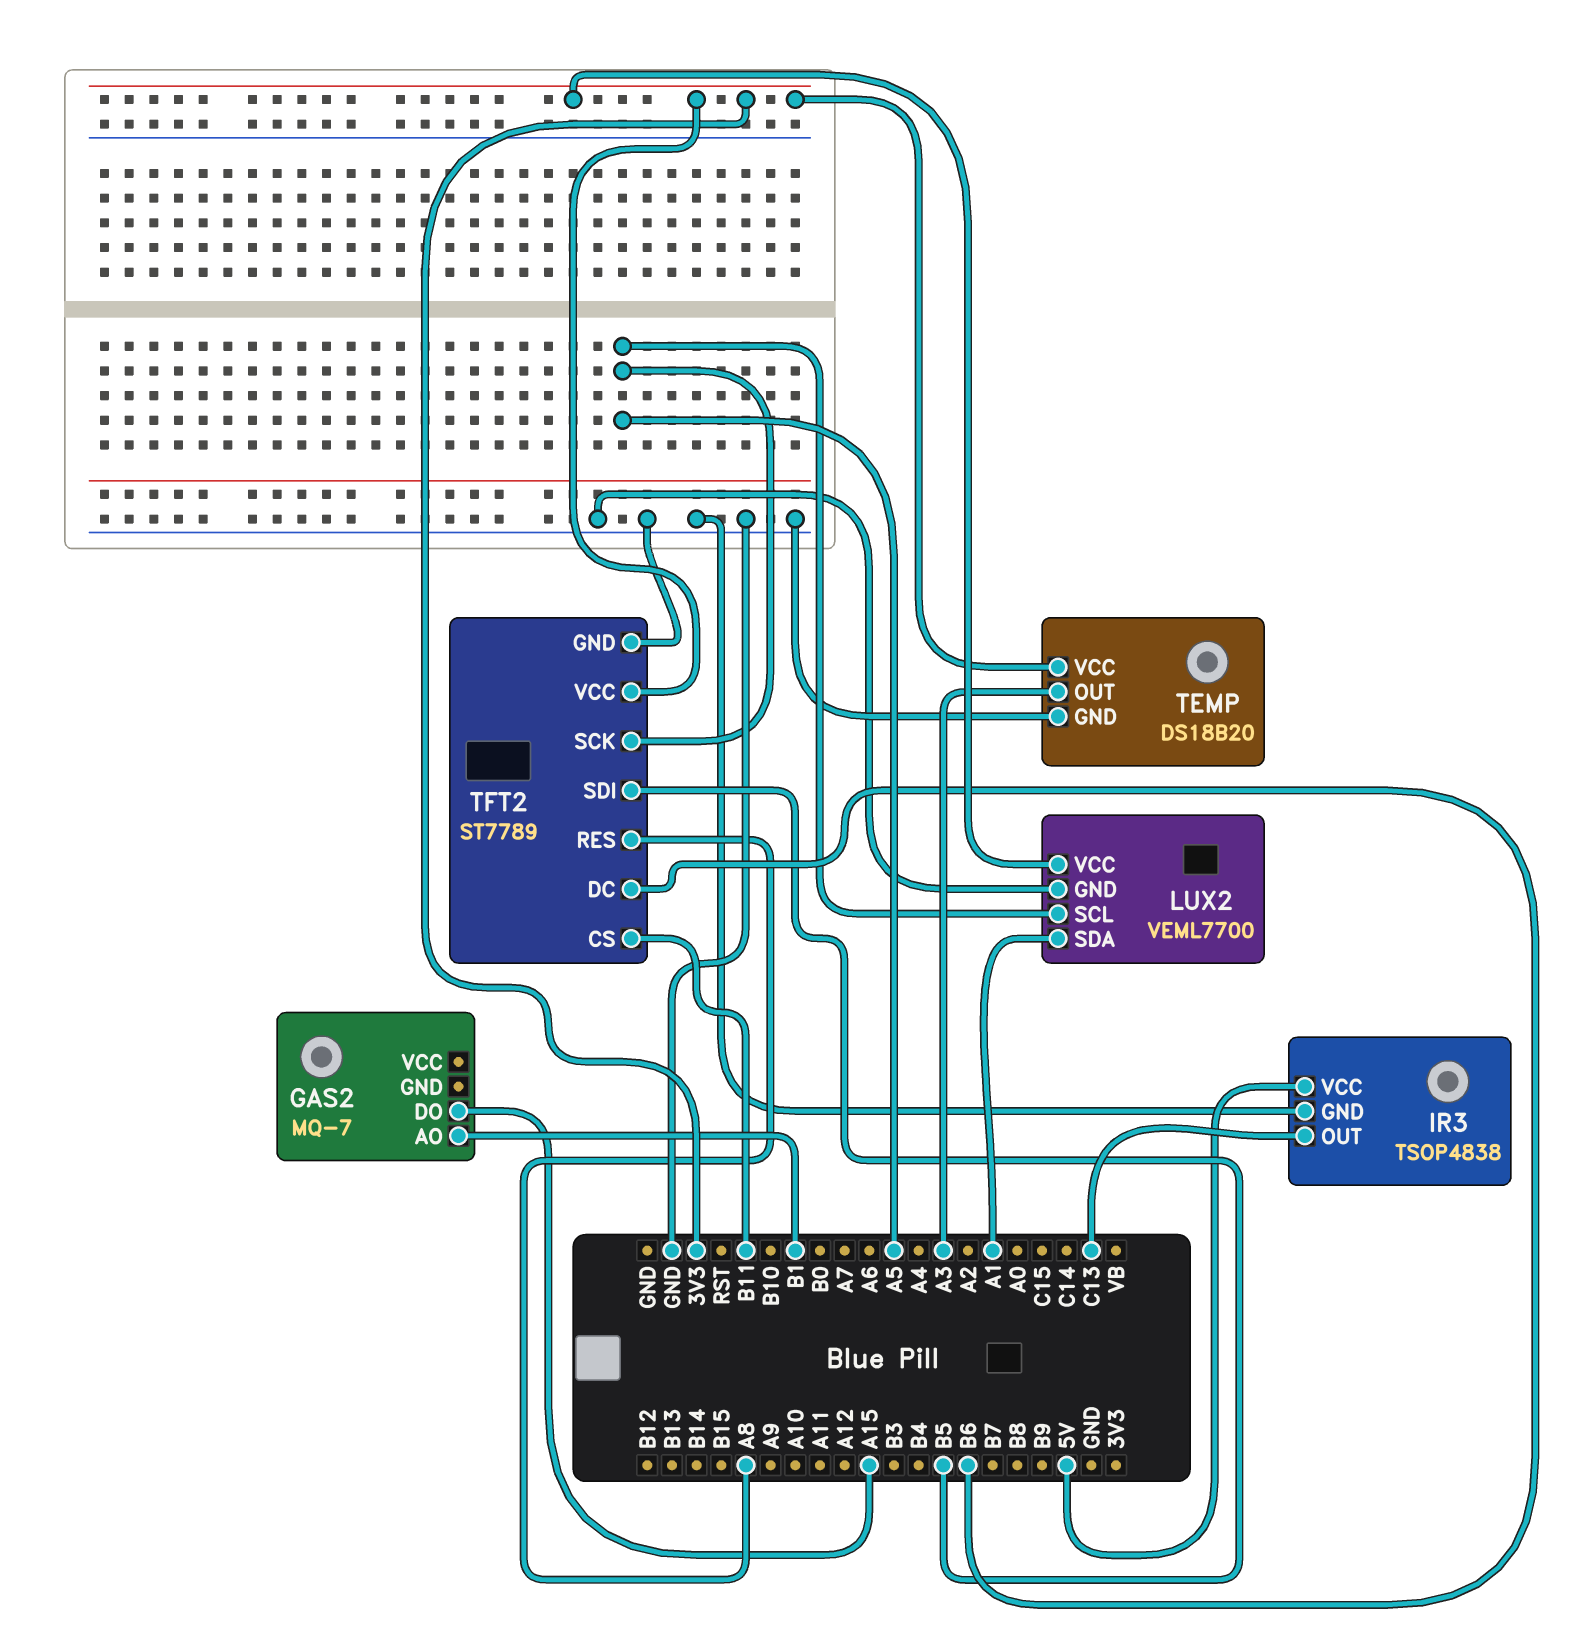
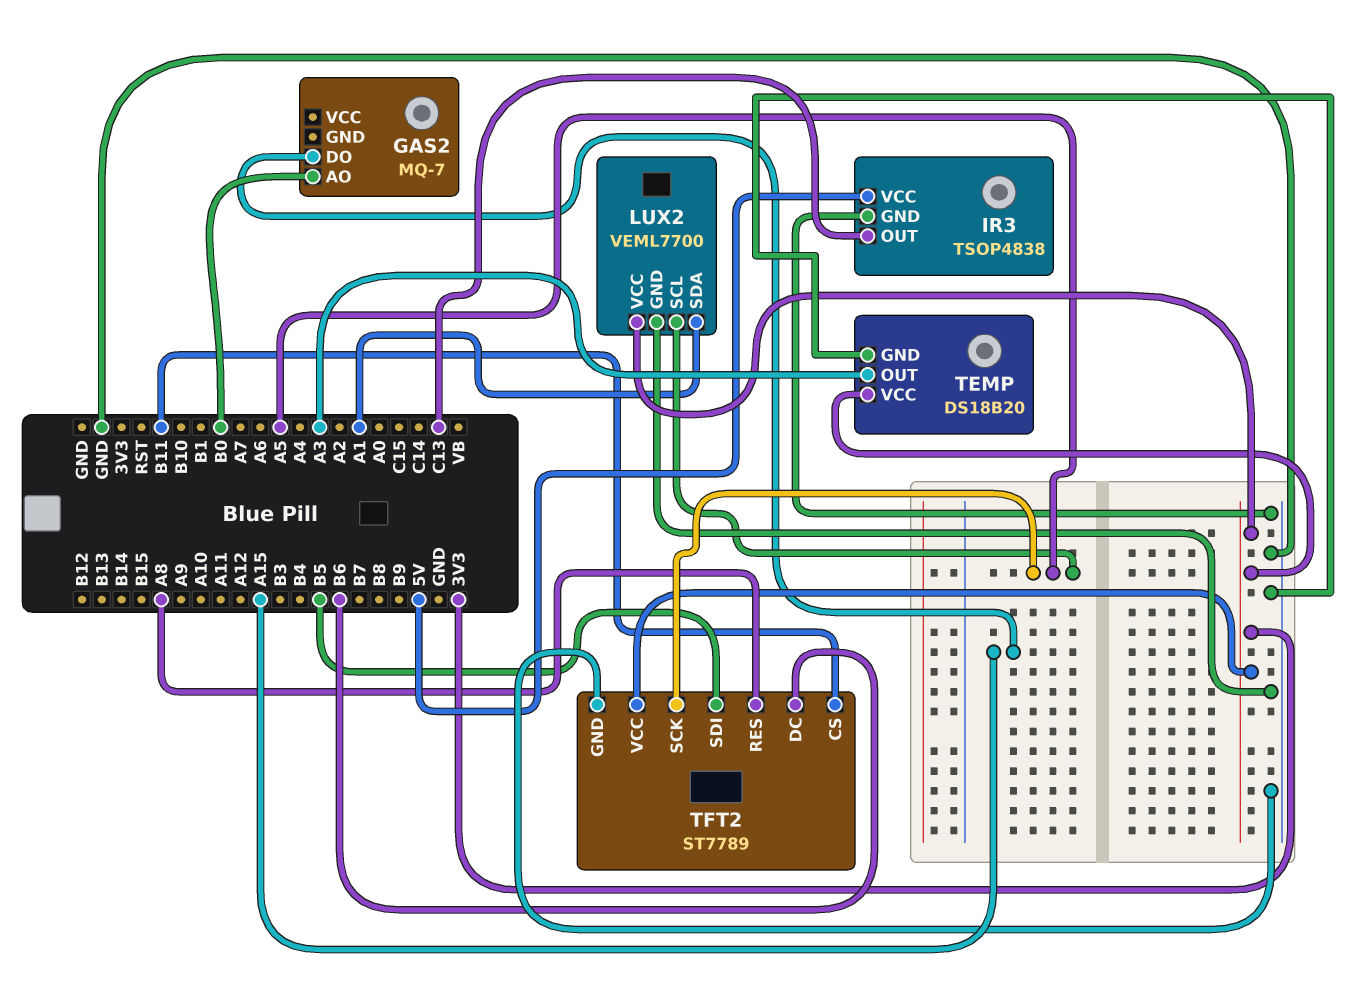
GAS2 pin AO: B1 -> B0

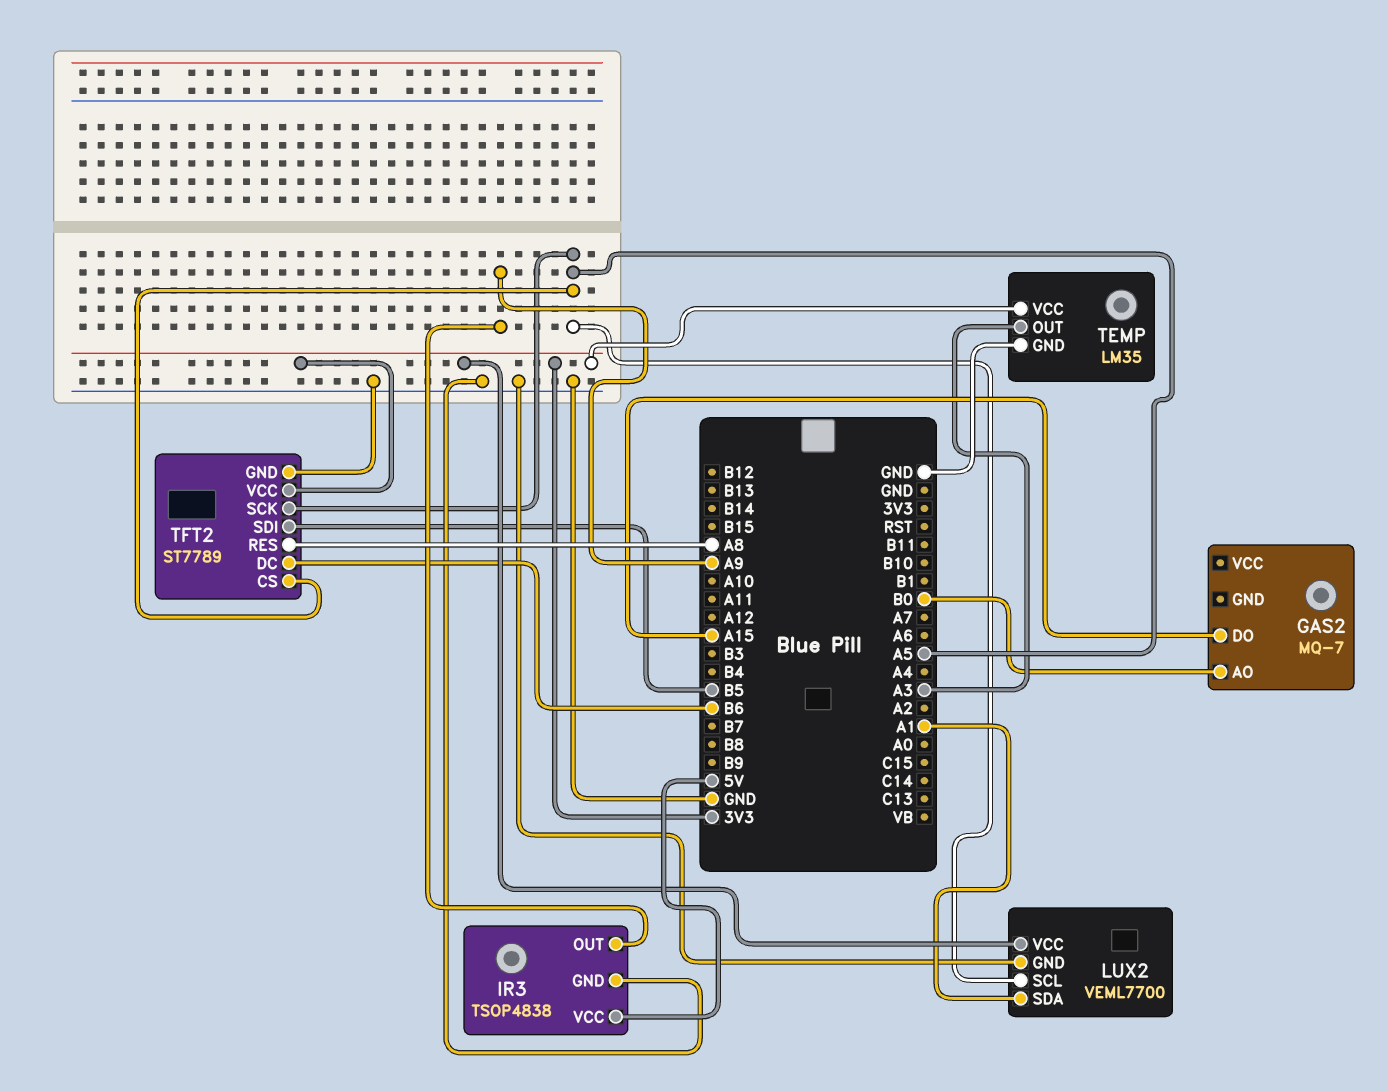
IR3 pin OUT: C13 -> A9
TEMP: DS18B20 -> LM35
TFT2 pin CS: B11 -> A5

